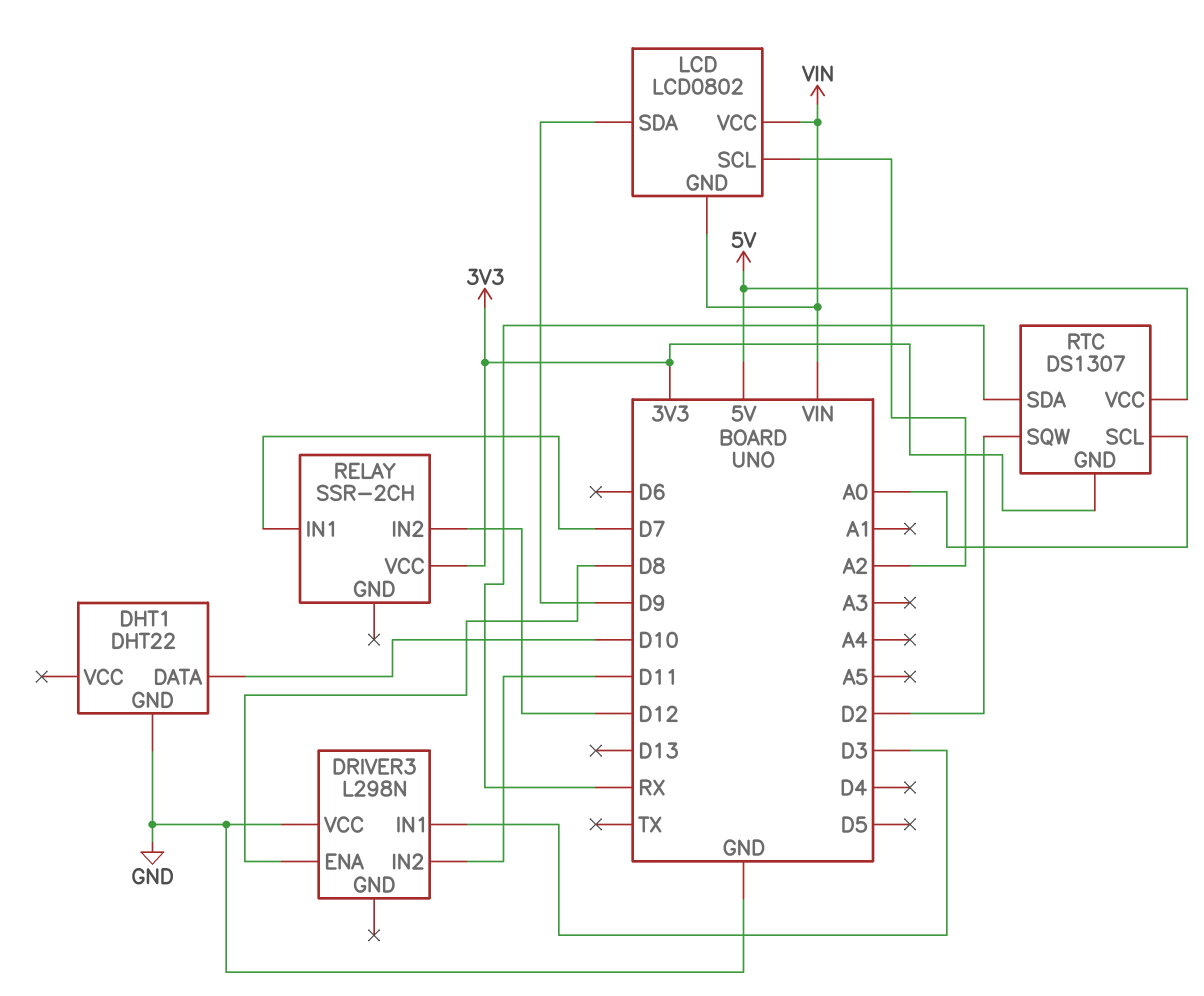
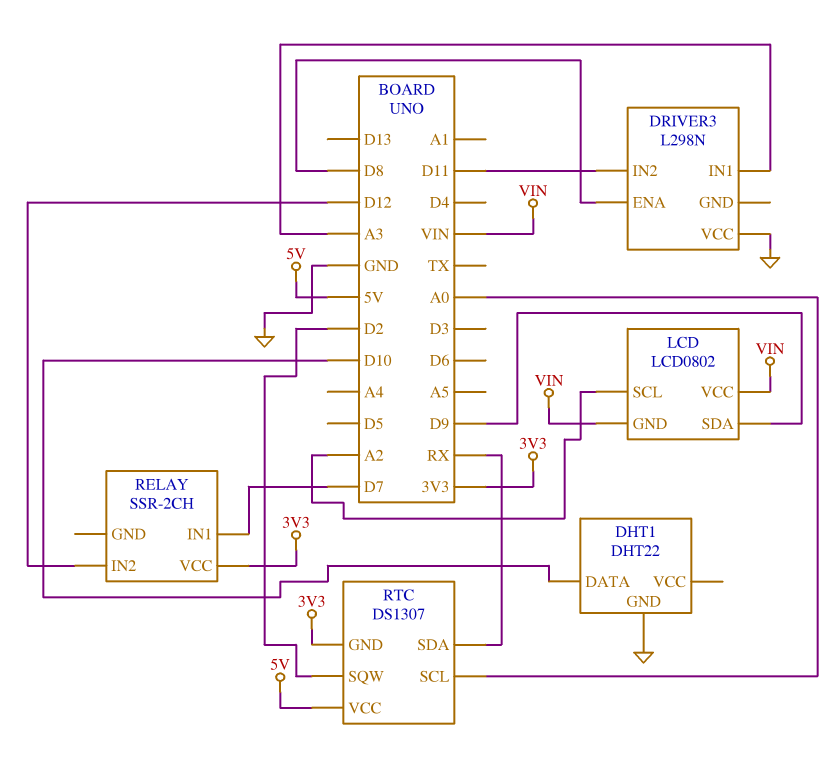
DRIVER3 pin IN1: D3 -> A3

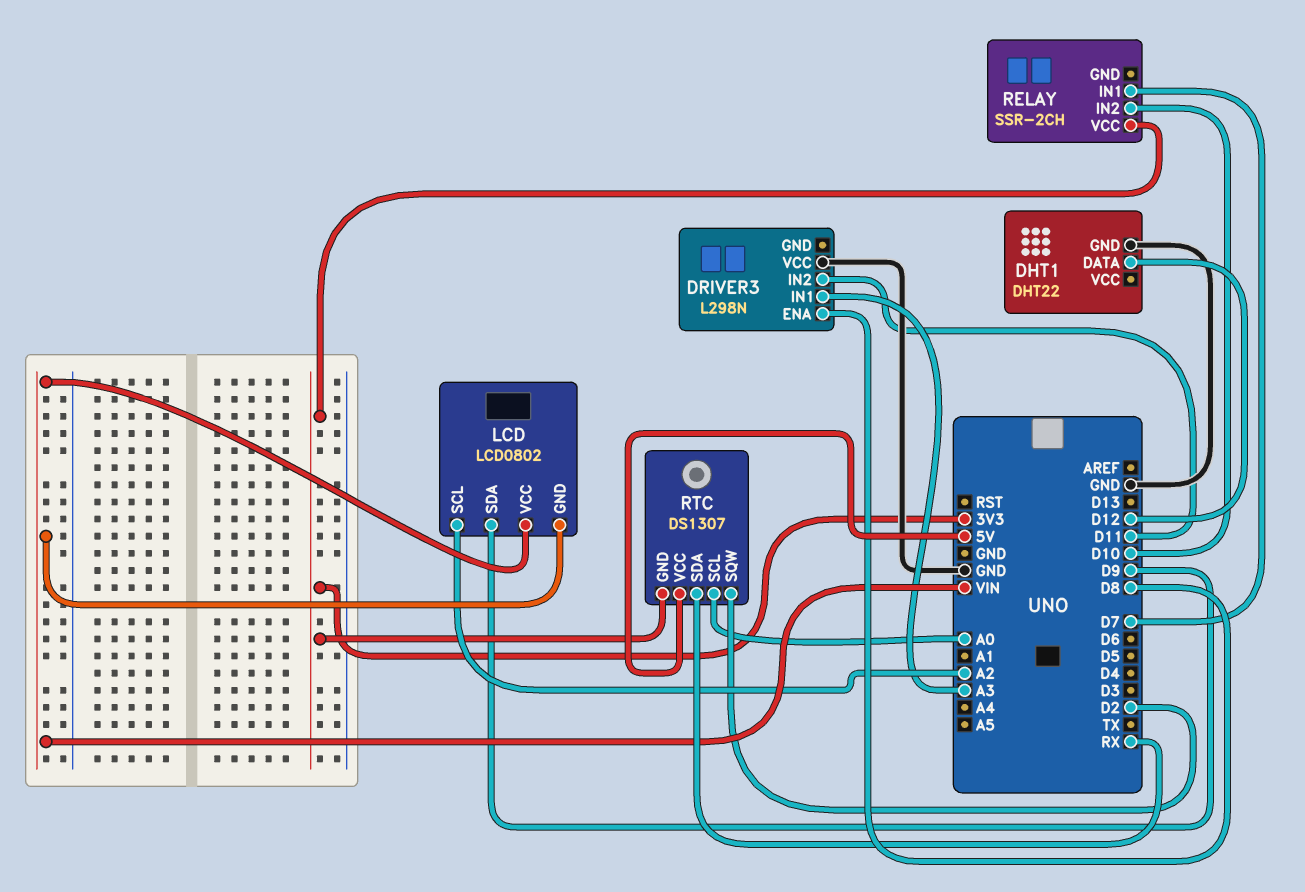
DHT1 pin DATA: D10 -> D12
RELAY pin IN2: D12 -> D10

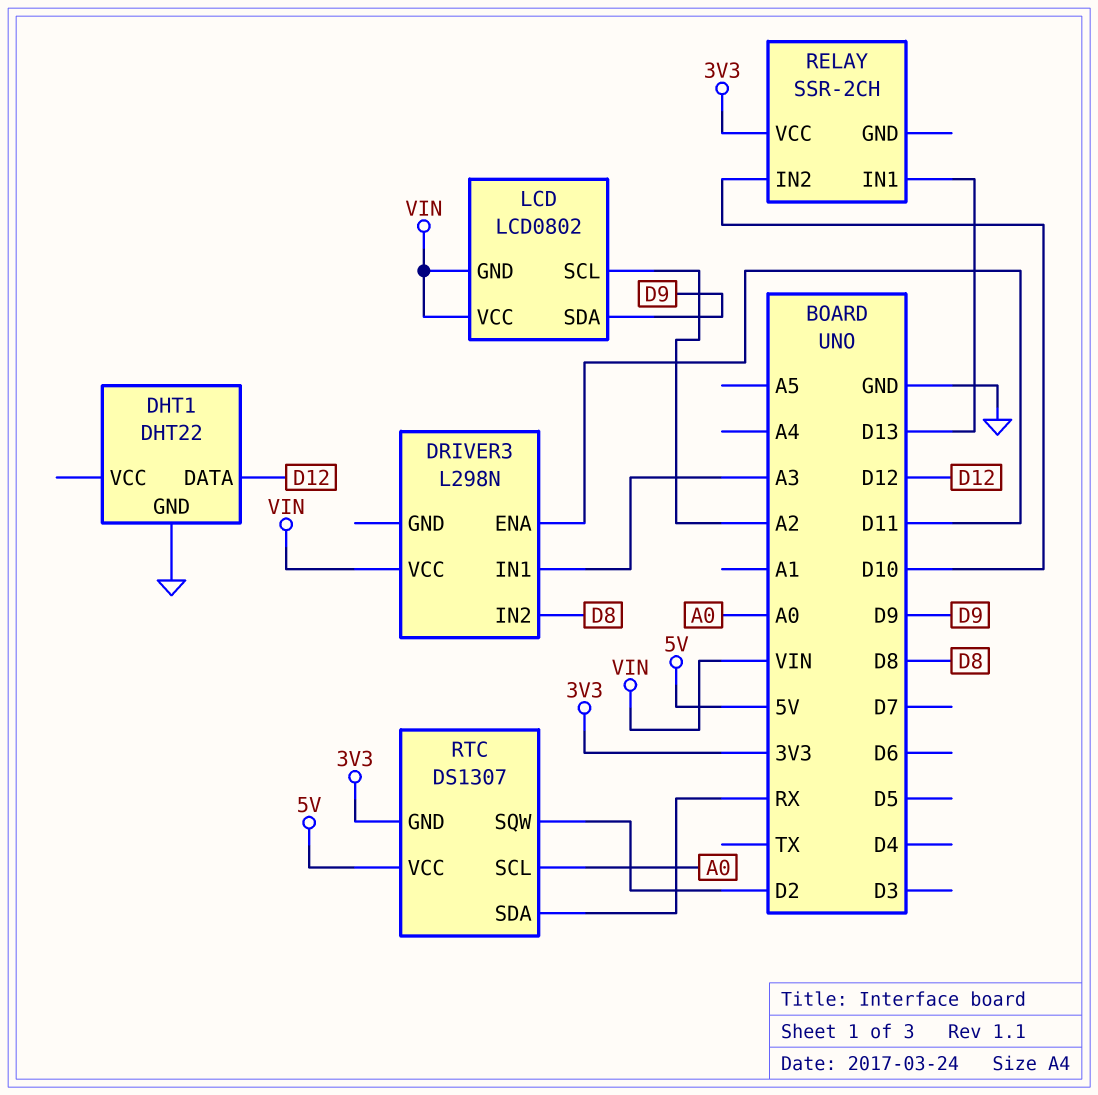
DRIVER3 pin ENA: D8 -> D11
DRIVER3 pin IN2: D11 -> D8
DRIVER3 pin VCC: GND -> VIN
RELAY pin IN1: D7 -> D13

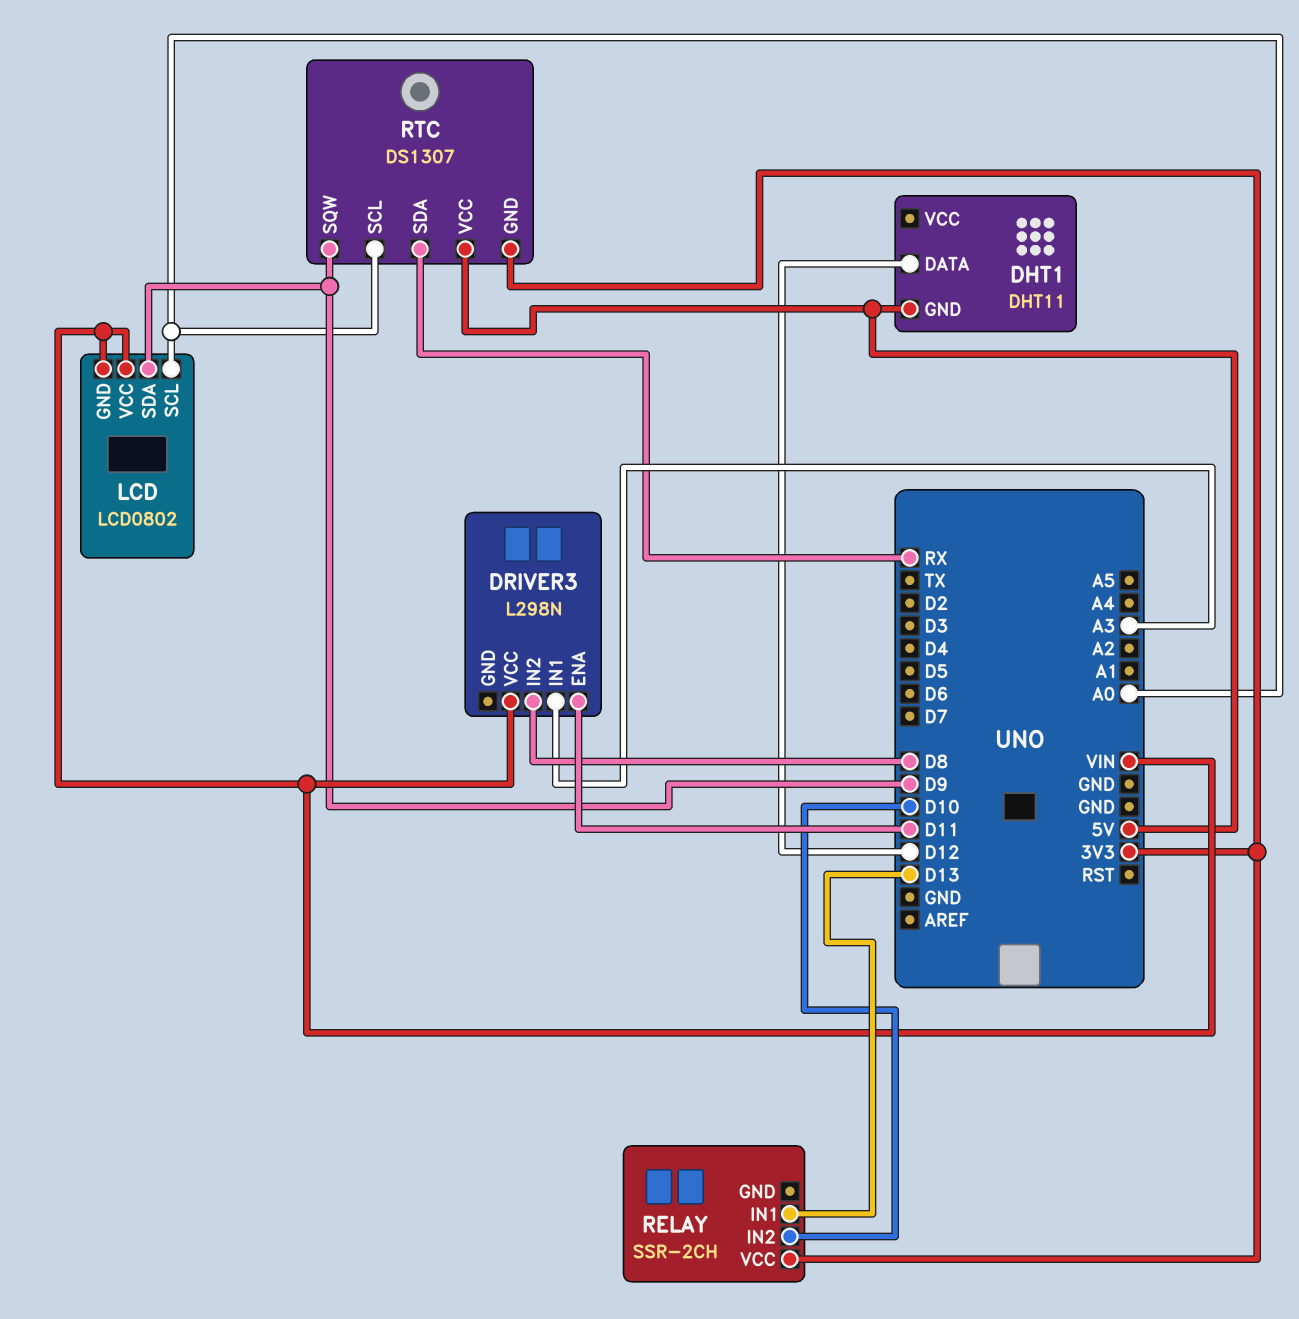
DHT1: DHT22 -> DHT11
DHT1 pin GND: GND -> 5V
LCD pin SCL: A2 -> A0
RTC pin SQW: D2 -> D9

